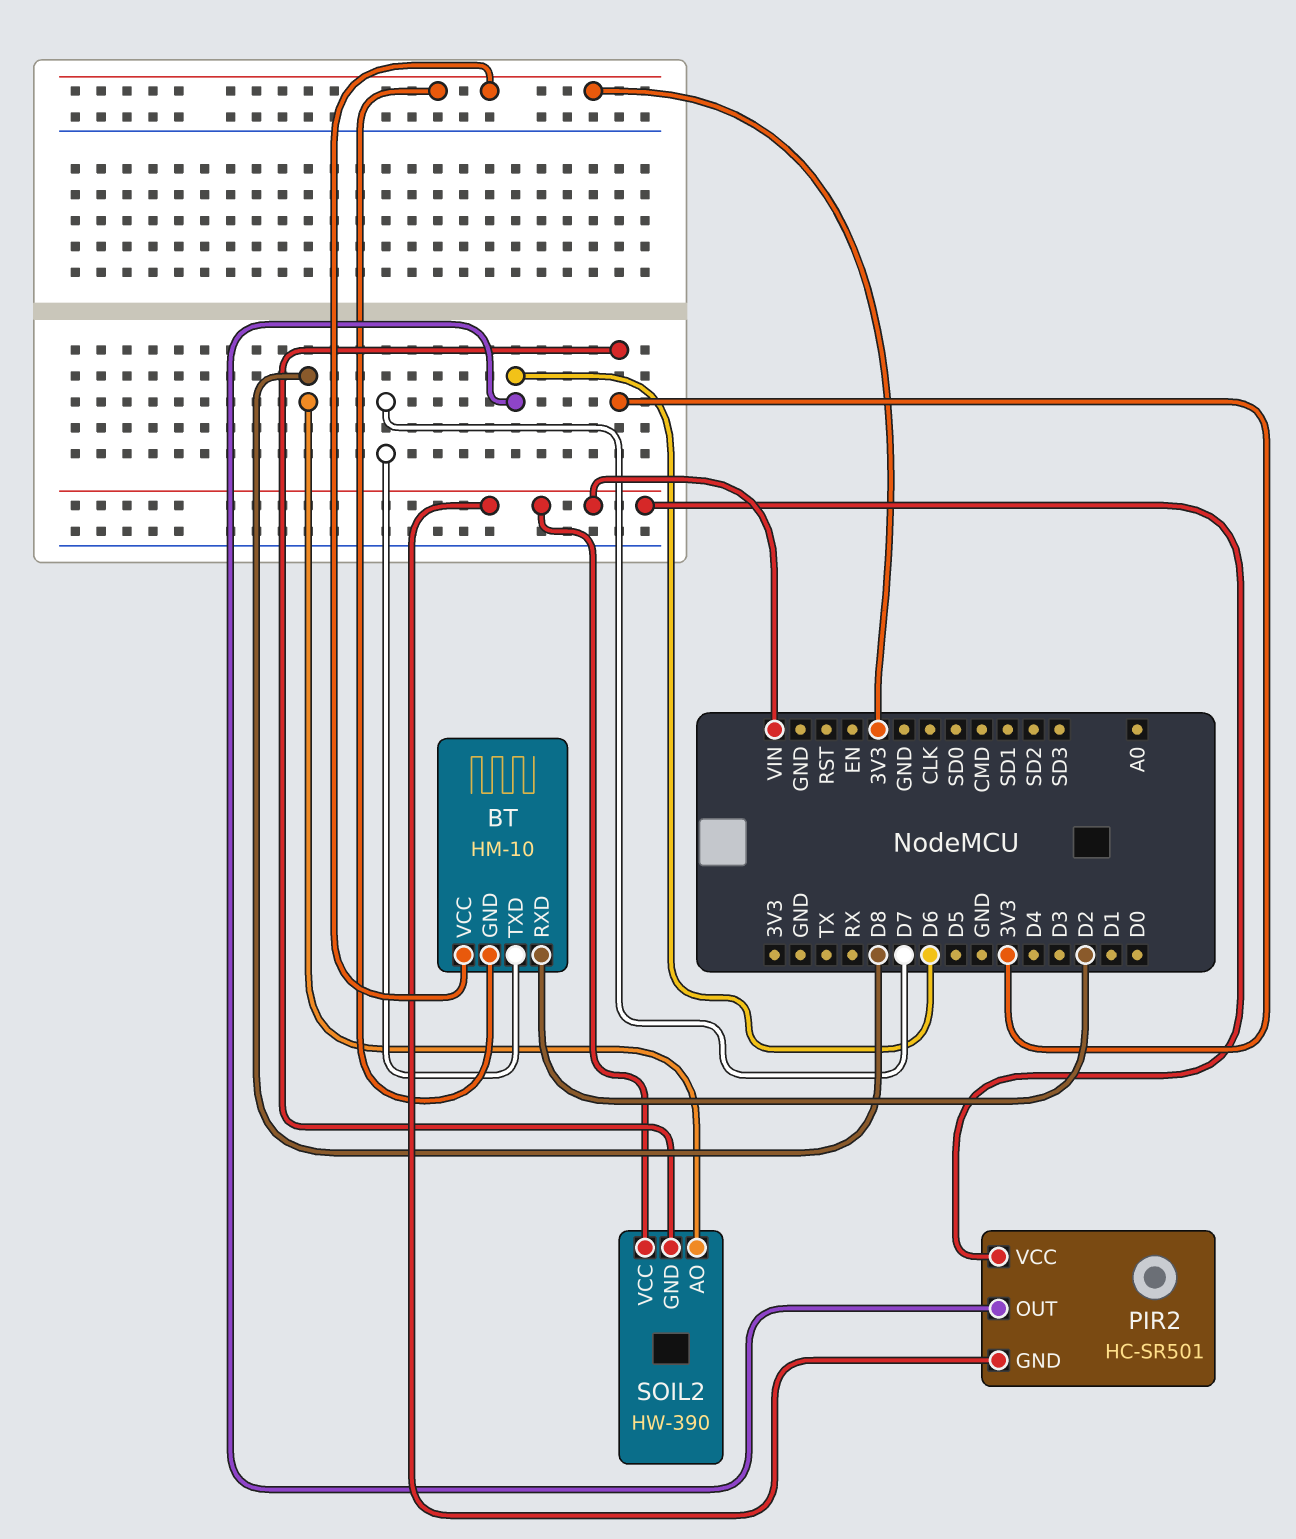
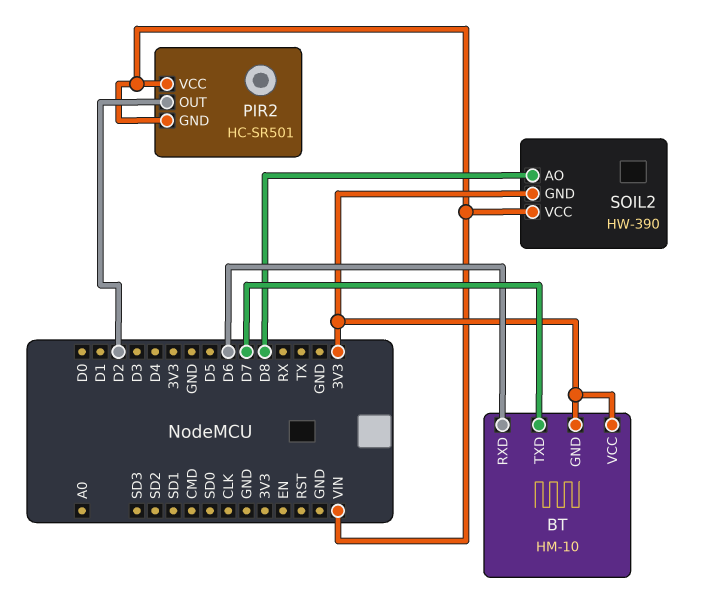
BT pin RXD: D2 -> D6
PIR2 pin OUT: D6 -> D2

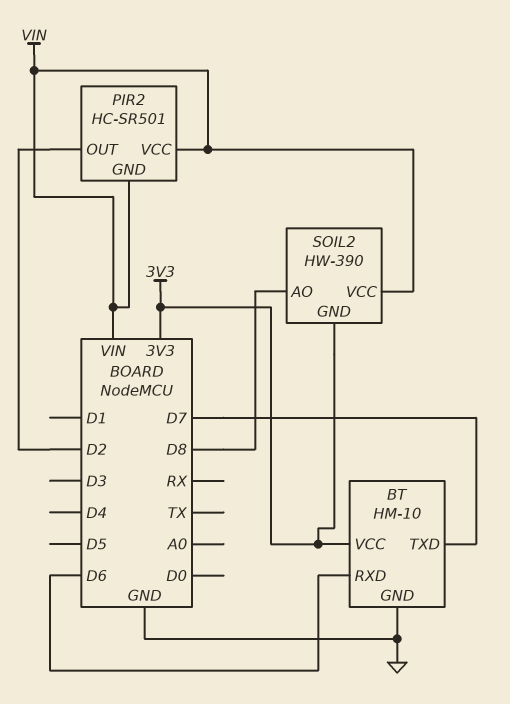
BT pin GND: 3V3 -> GND

